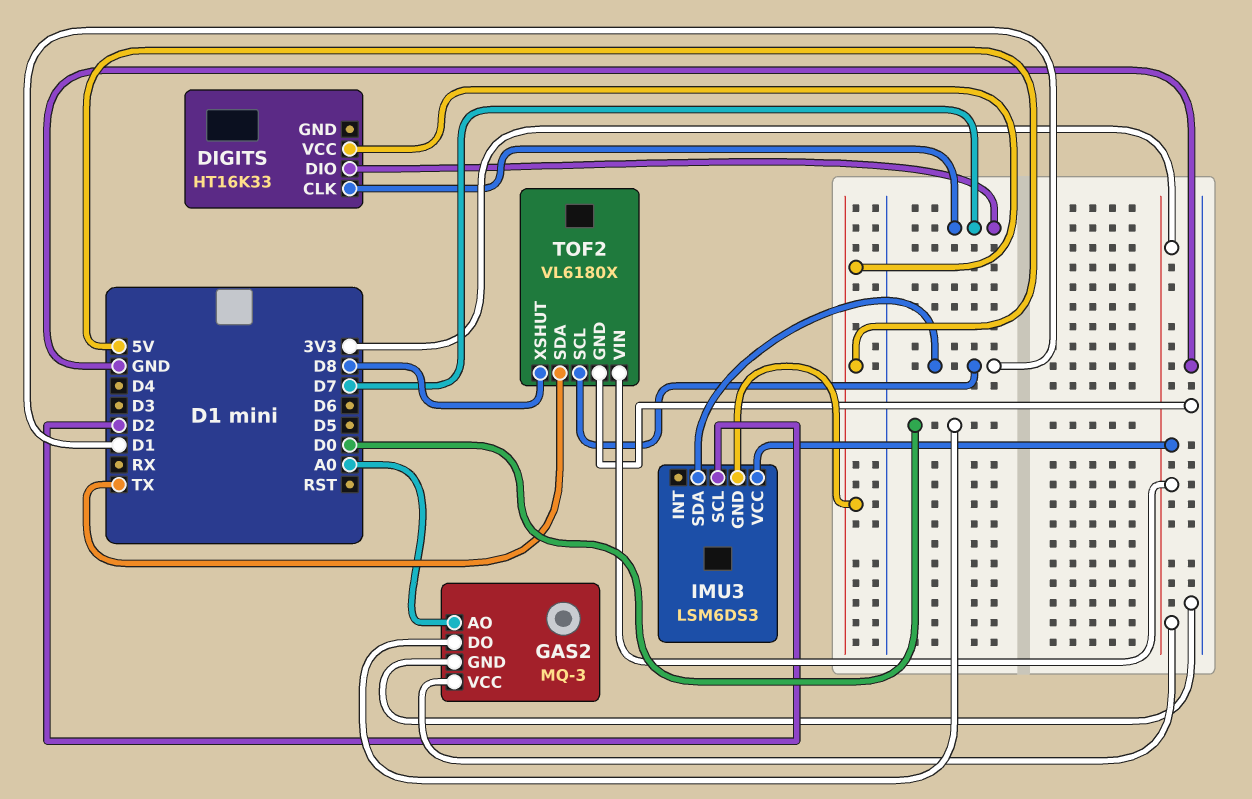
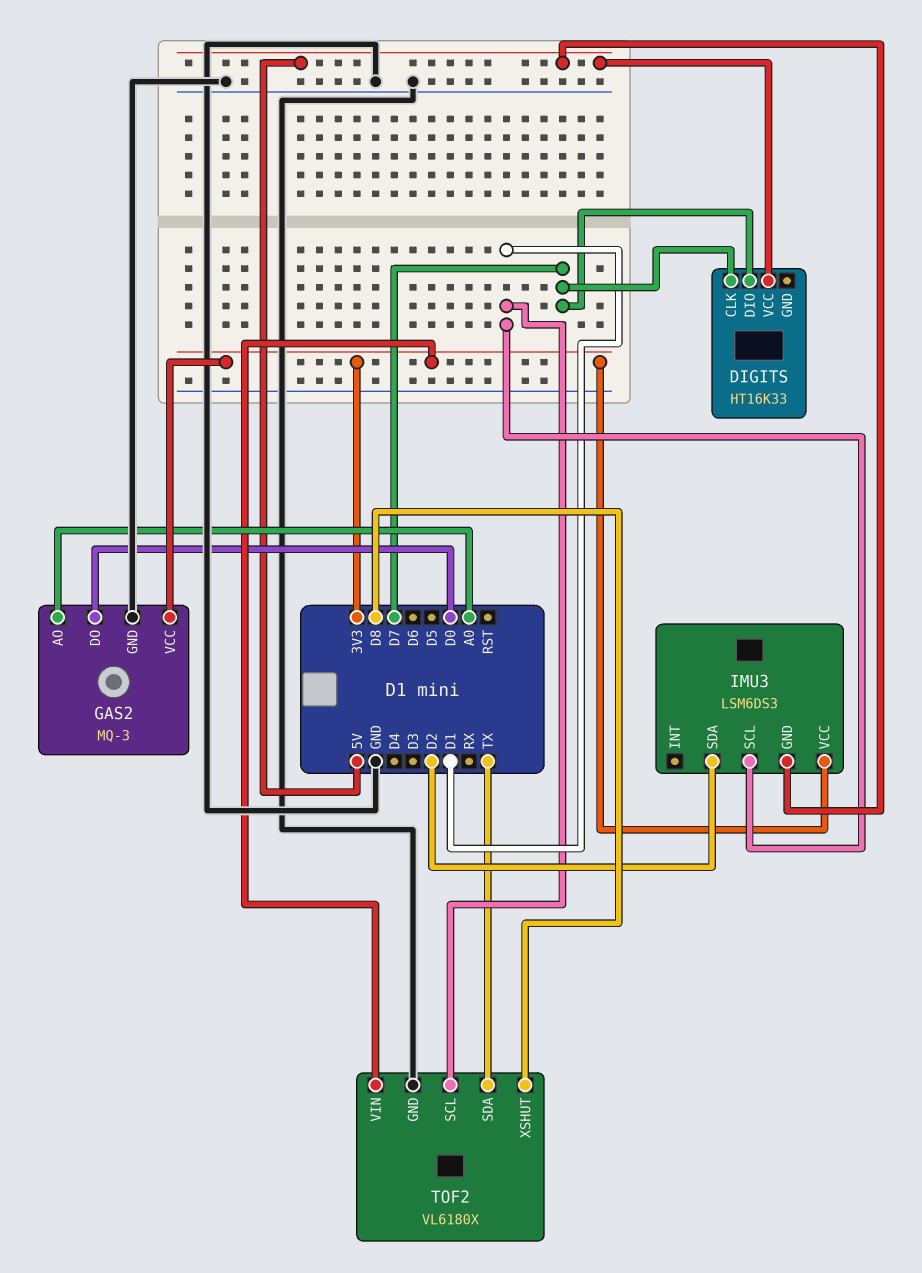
IMU3 pin SCL: D2 -> D1
IMU3 pin SDA: D1 -> D2

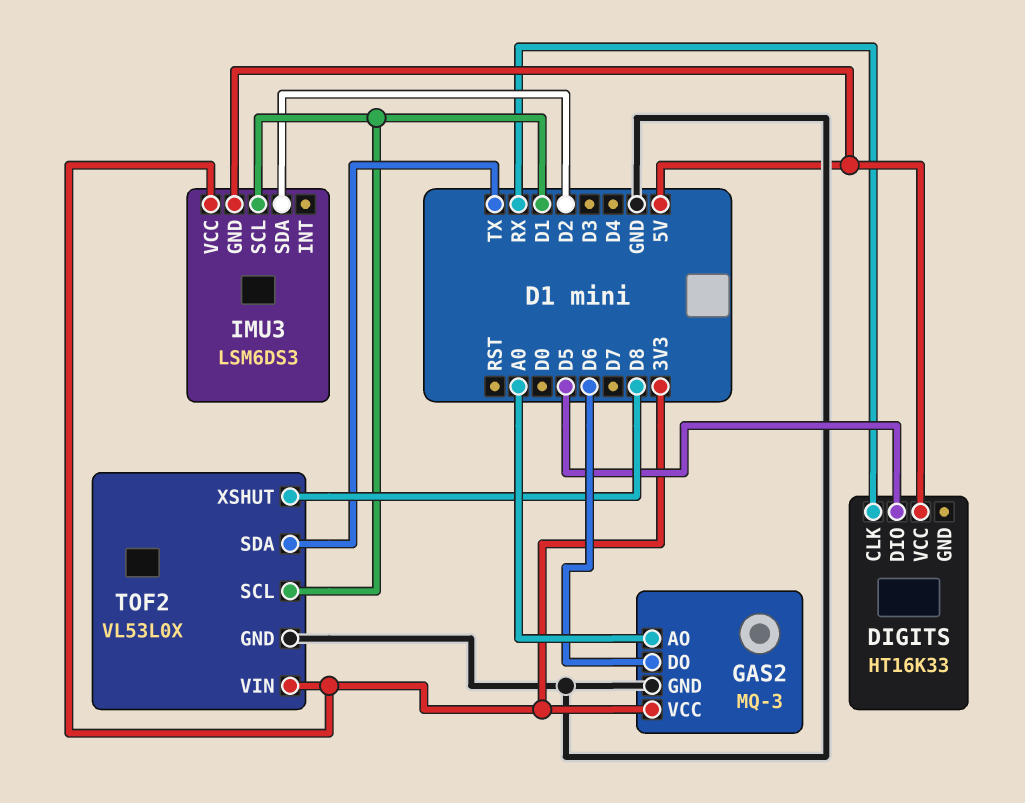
DIGITS pin CLK: D7 -> RX
DIGITS pin DIO: D7 -> D5
GAS2 pin DO: D0 -> D6
TOF2: VL6180X -> VL53L0X

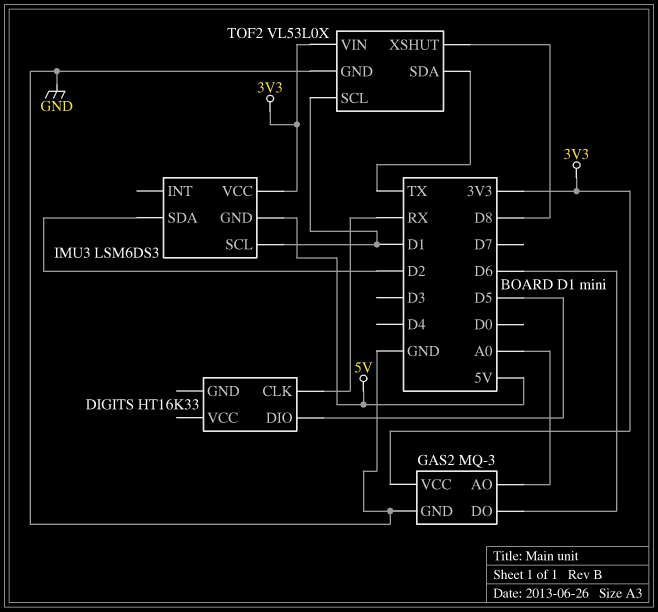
DIGITS pin VCC: 5V -> none

